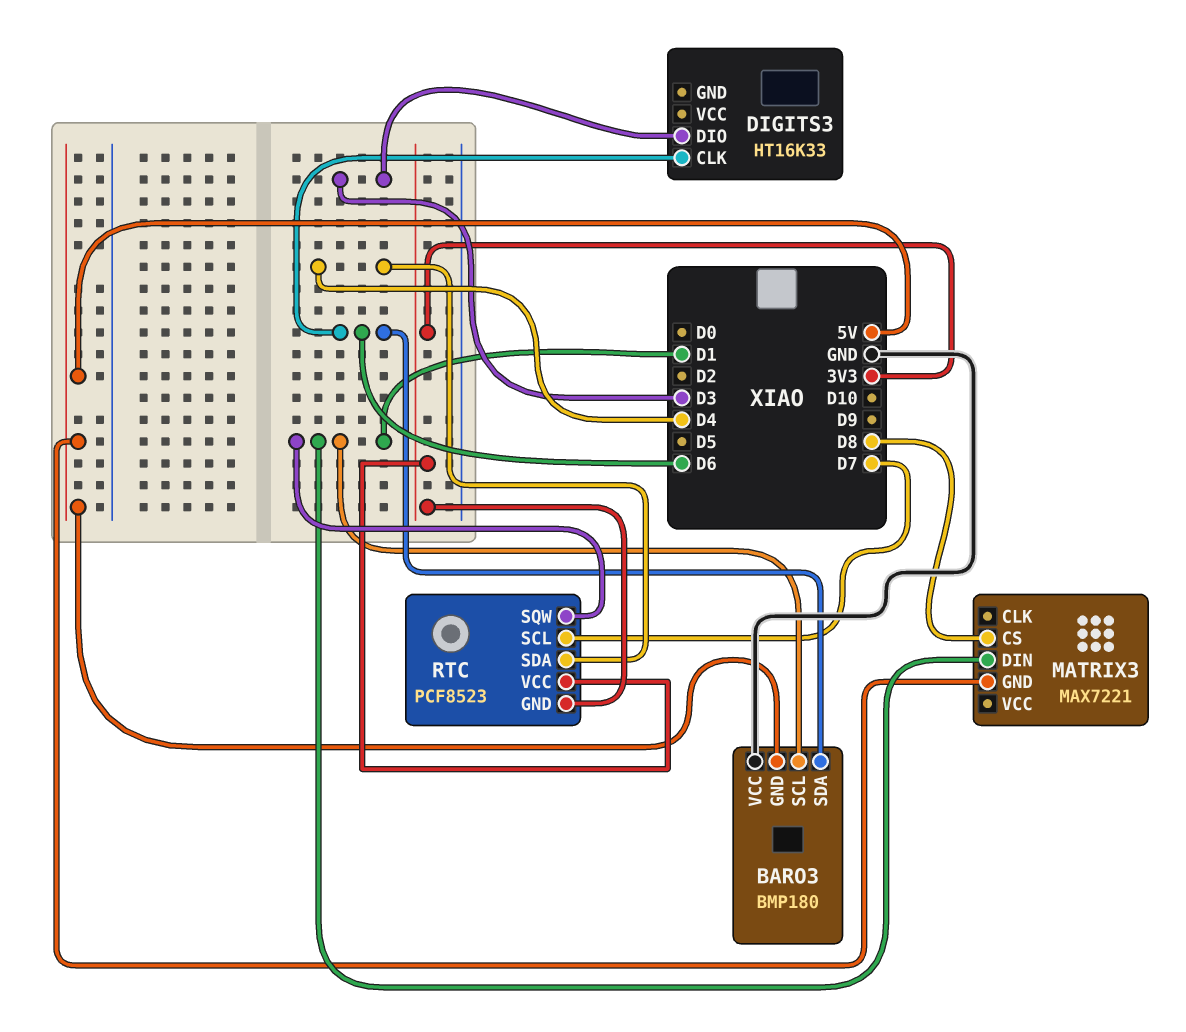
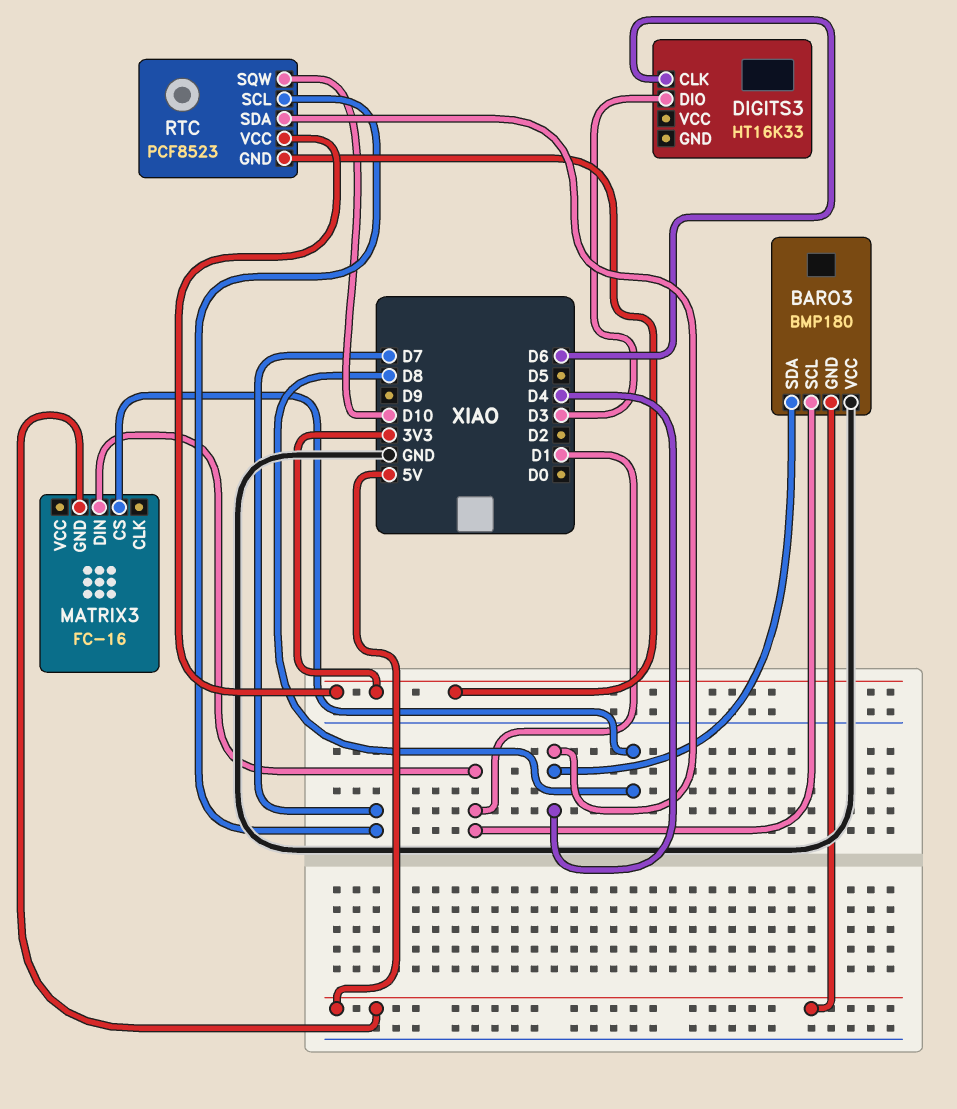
BARO3 pin SDA: D6 -> D4
MATRIX3: MAX7221 -> FC-16
RTC pin SQW: D1 -> D10

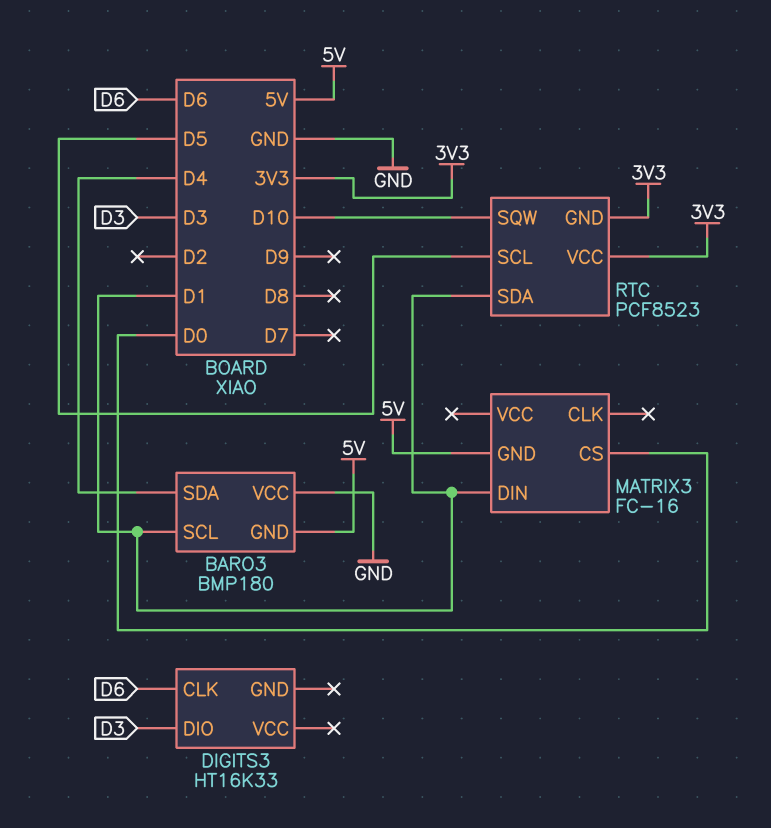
MATRIX3 pin CS: D8 -> D0
RTC pin SCL: D7 -> D5
RTC pin SDA: D4 -> D1

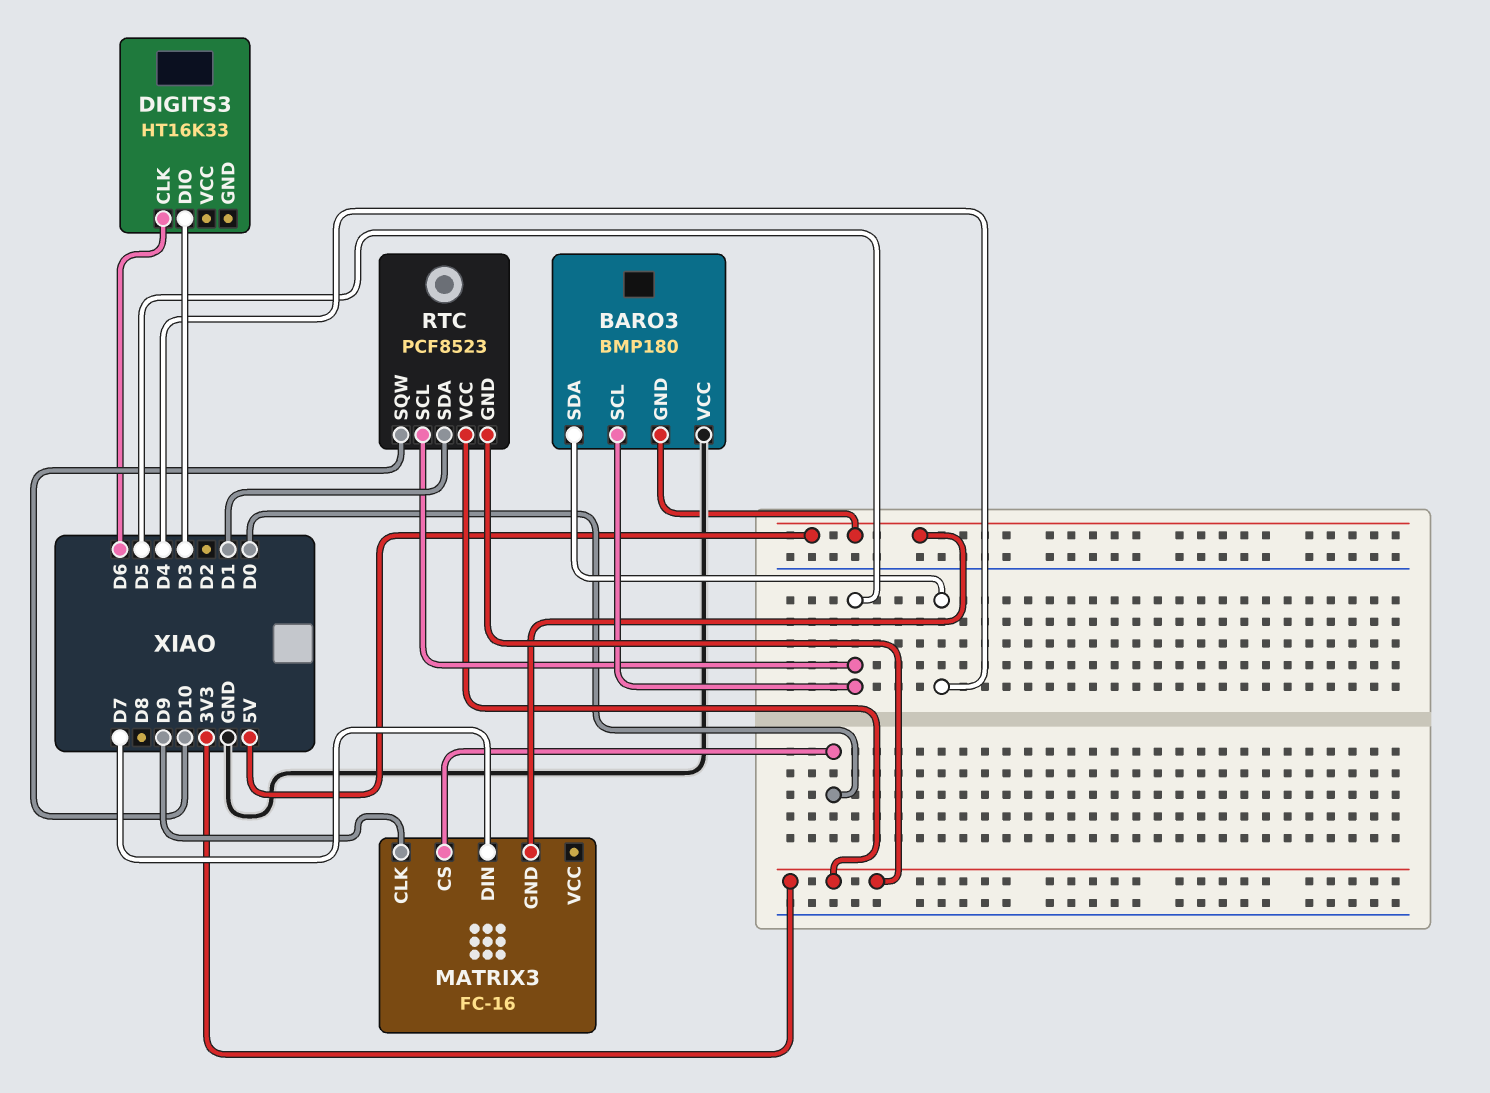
BARO3 pin SCL: D1 -> D5
MATRIX3 pin CLK: none -> D9
MATRIX3 pin DIN: D1 -> D7

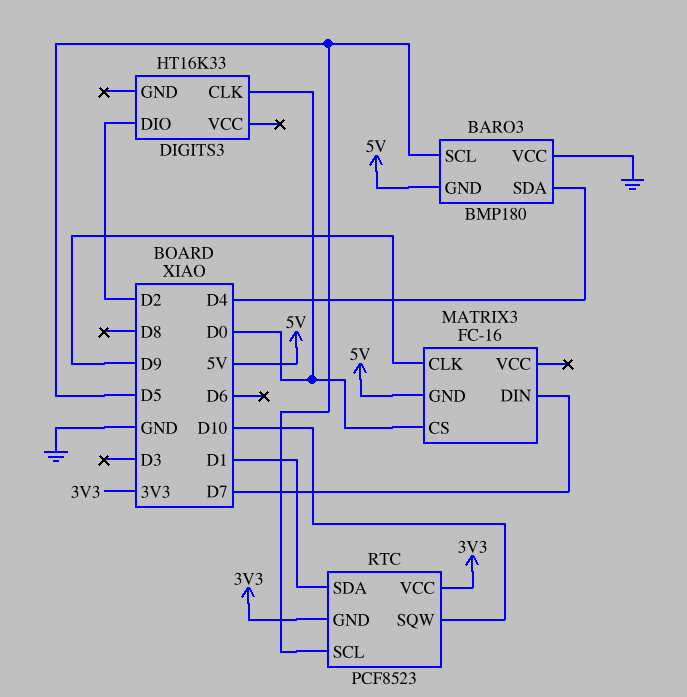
DIGITS3 pin CLK: D6 -> D0
DIGITS3 pin DIO: D3 -> D2

